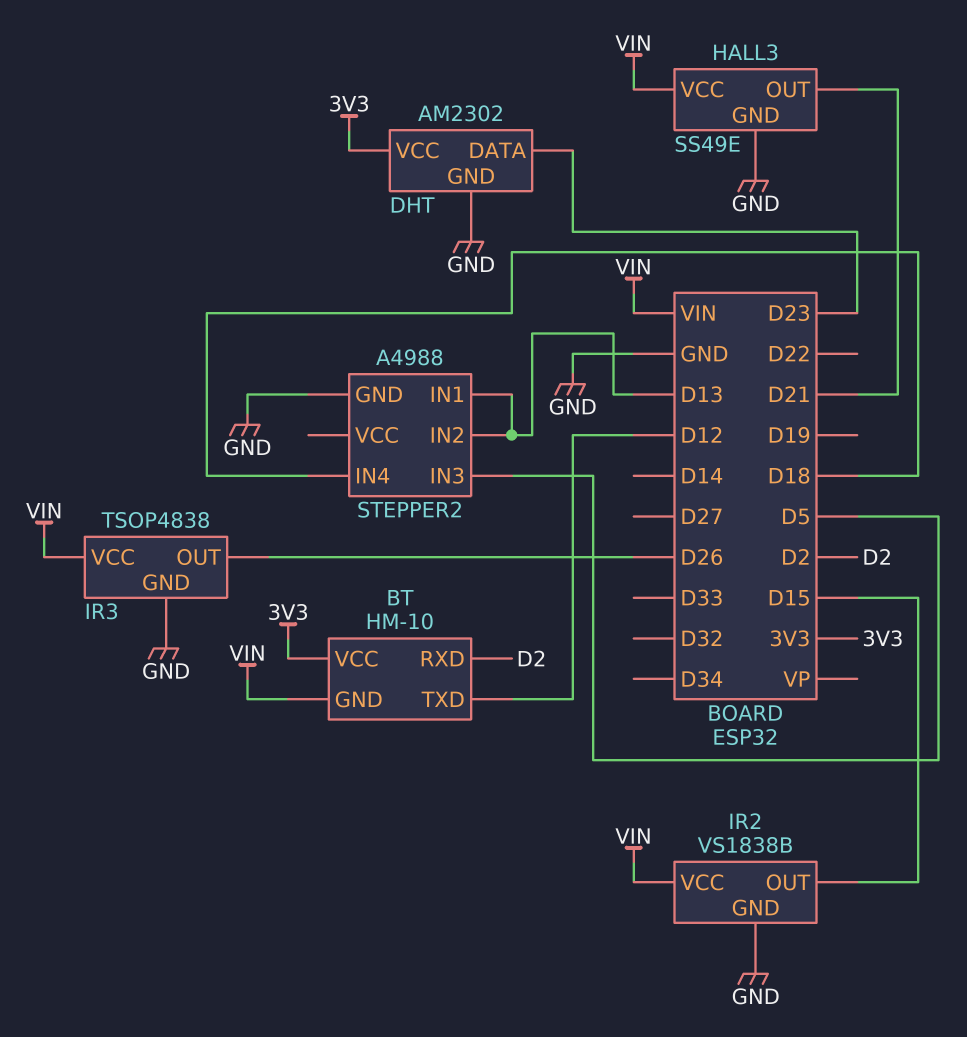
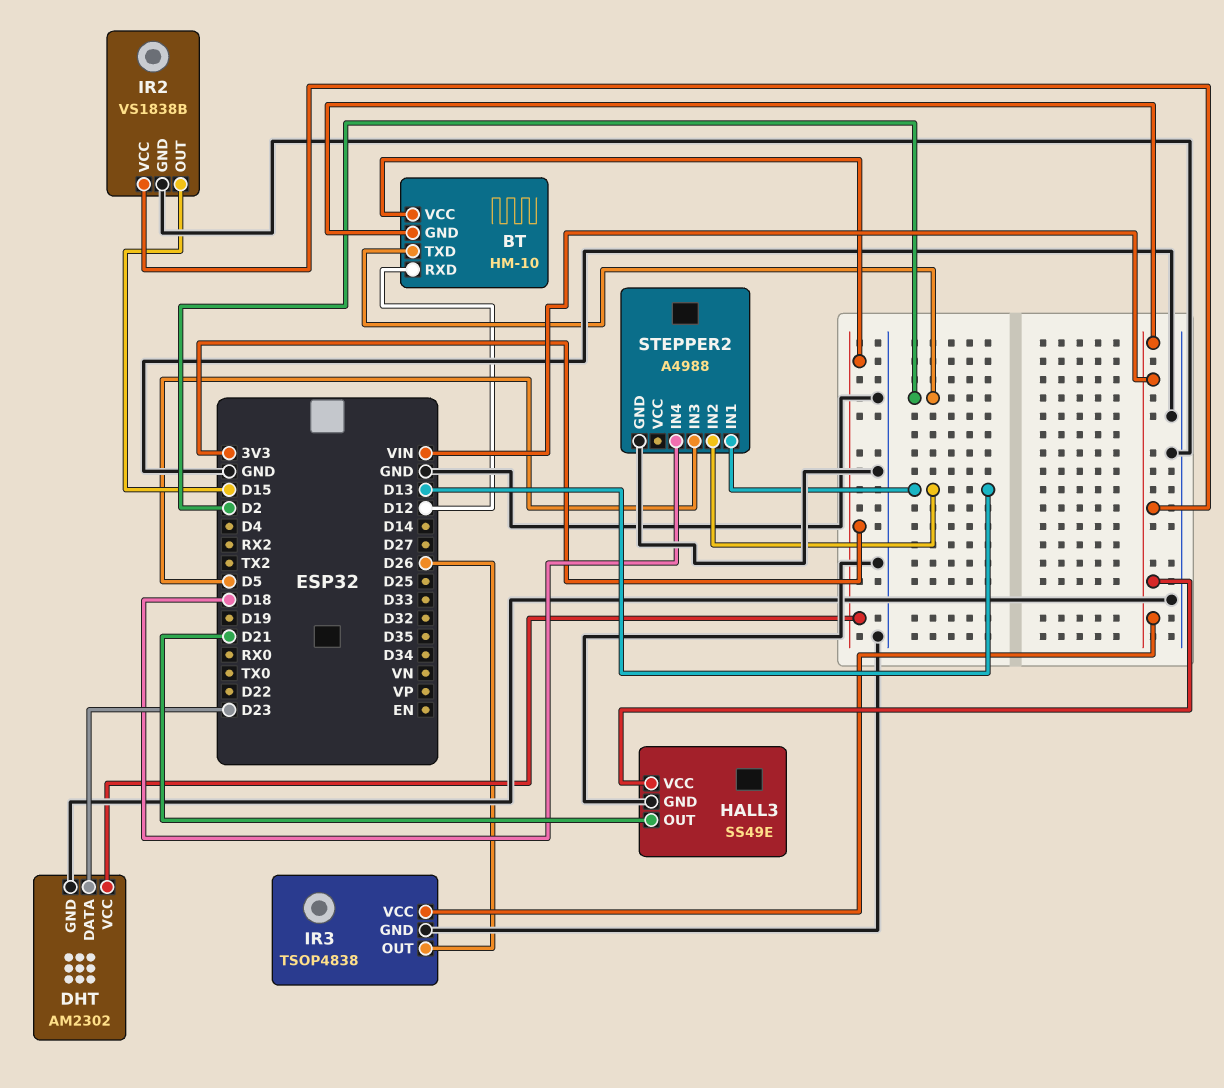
BT pin RXD: D2 -> D12
BT pin TXD: D12 -> D2

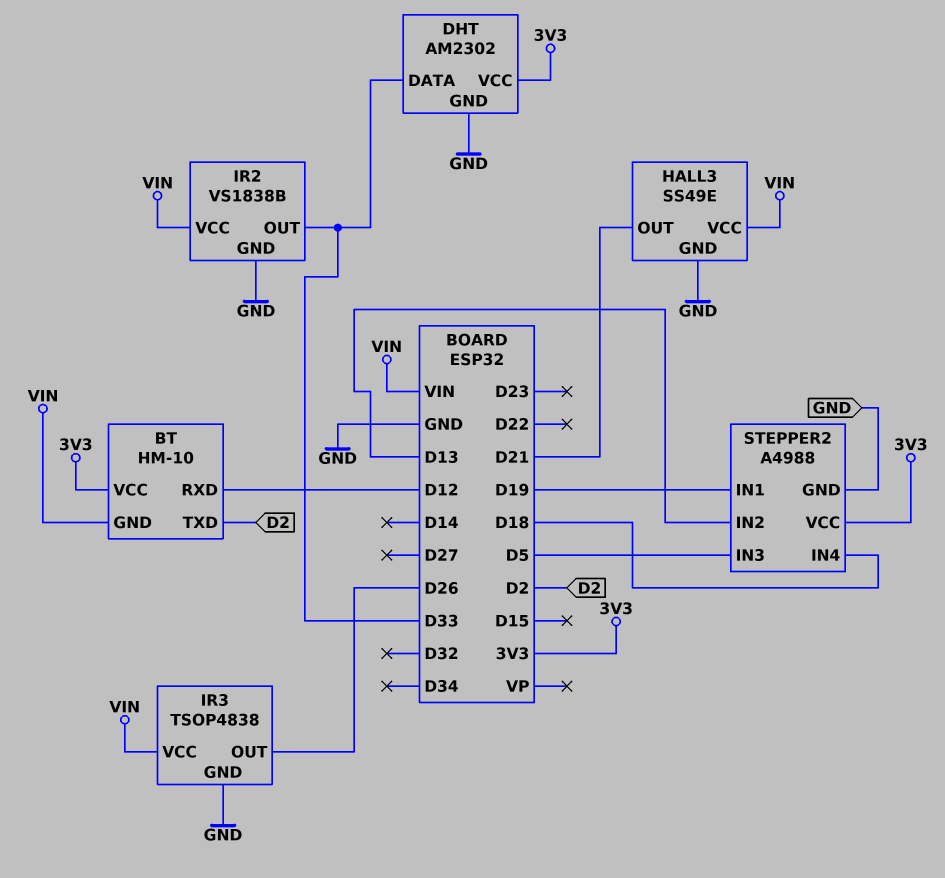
DHT pin DATA: D23 -> D33
IR2 pin OUT: D15 -> D33
STEPPER2 pin IN1: D13 -> D19
STEPPER2 pin VCC: none -> 3V3

